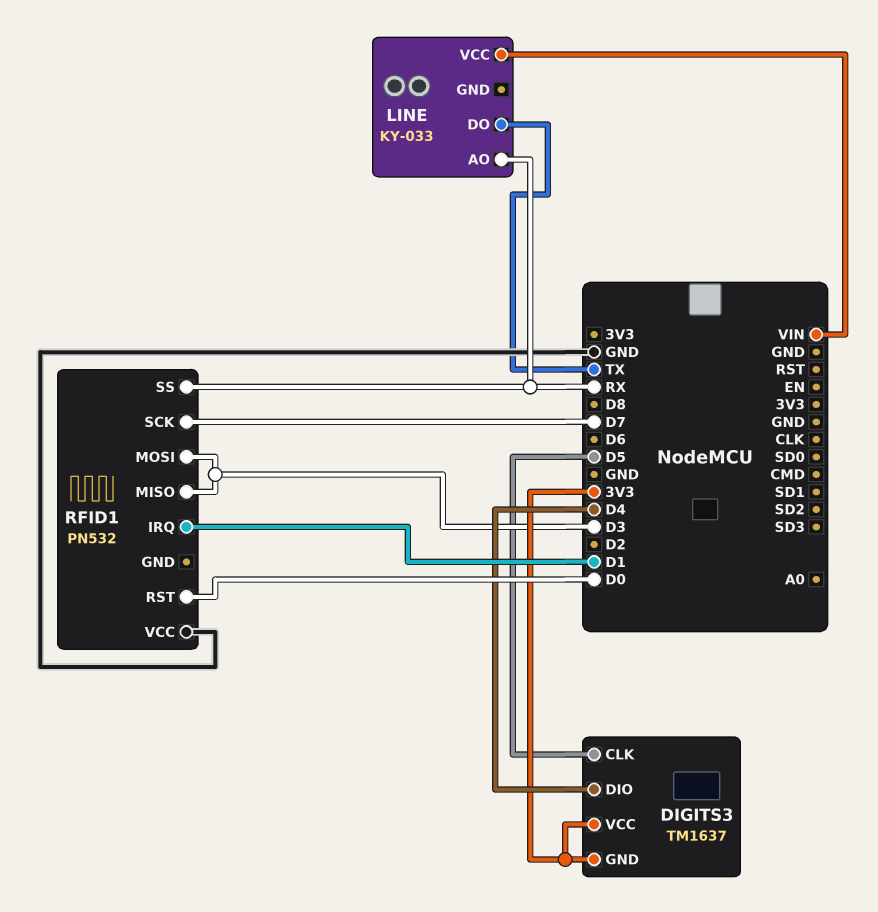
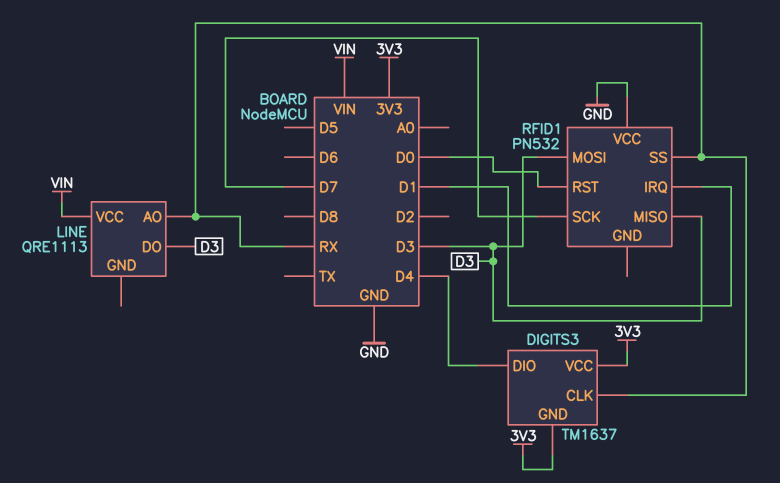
DIGITS3 pin CLK: D5 -> RX
LINE: KY-033 -> QRE1113
LINE pin DO: TX -> D3

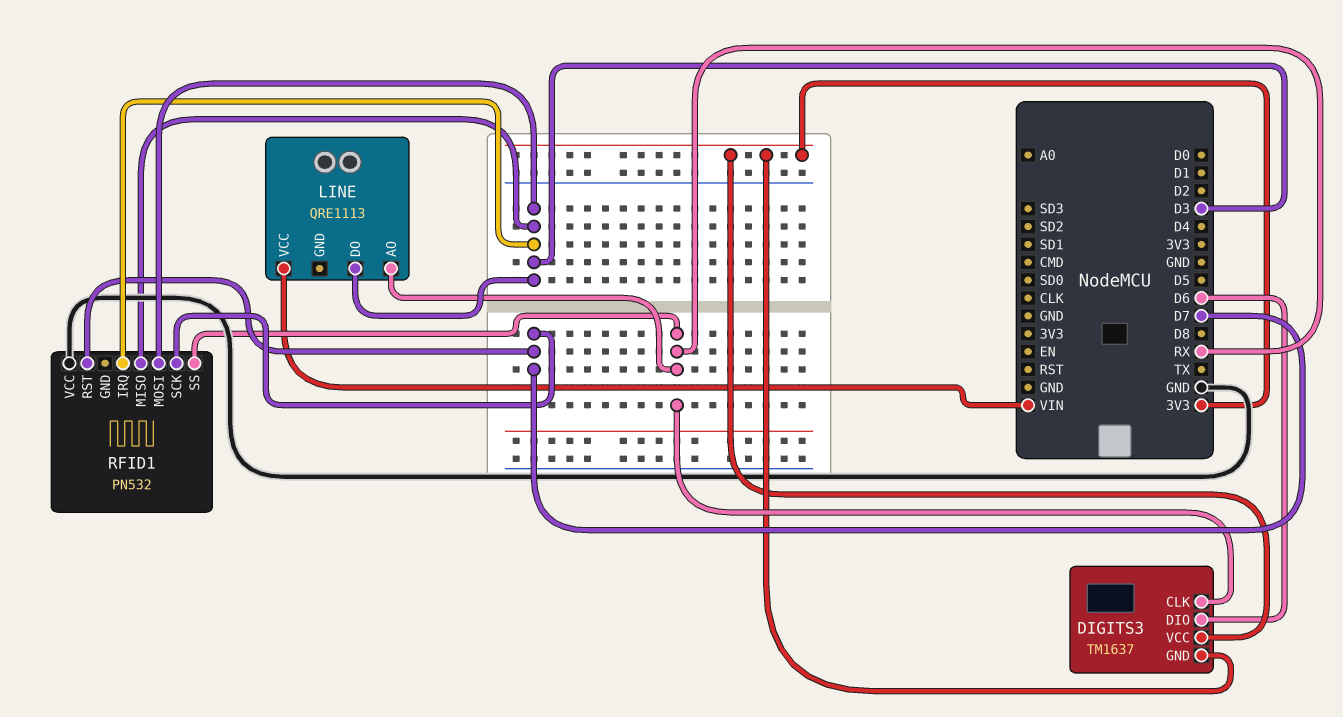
DIGITS3 pin DIO: D4 -> D6
RFID1 pin IRQ: D1 -> D3
RFID1 pin RST: D0 -> D7

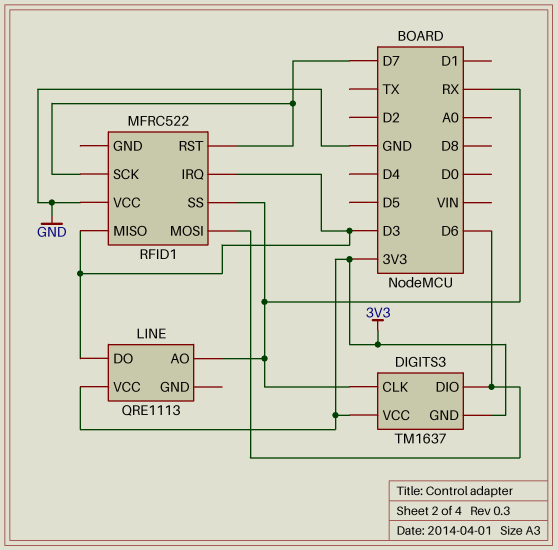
LINE pin VCC: VIN -> 3V3
RFID1: PN532 -> MFRC522
RFID1 pin MOSI: D3 -> D6

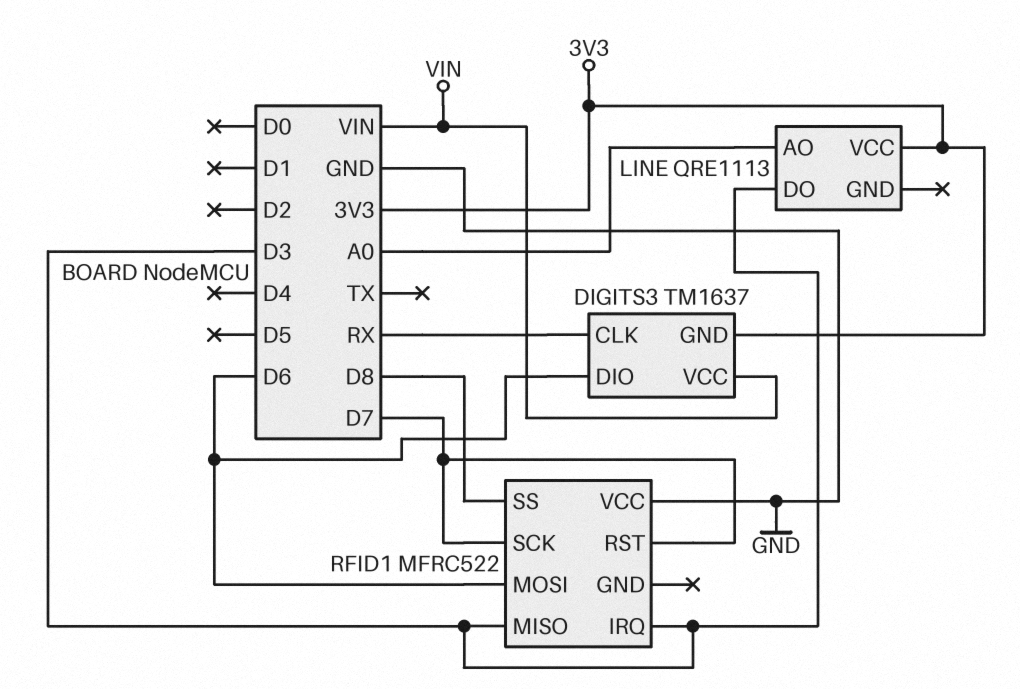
DIGITS3 pin VCC: 3V3 -> VIN
LINE pin AO: RX -> A0
RFID1 pin SS: RX -> D8

